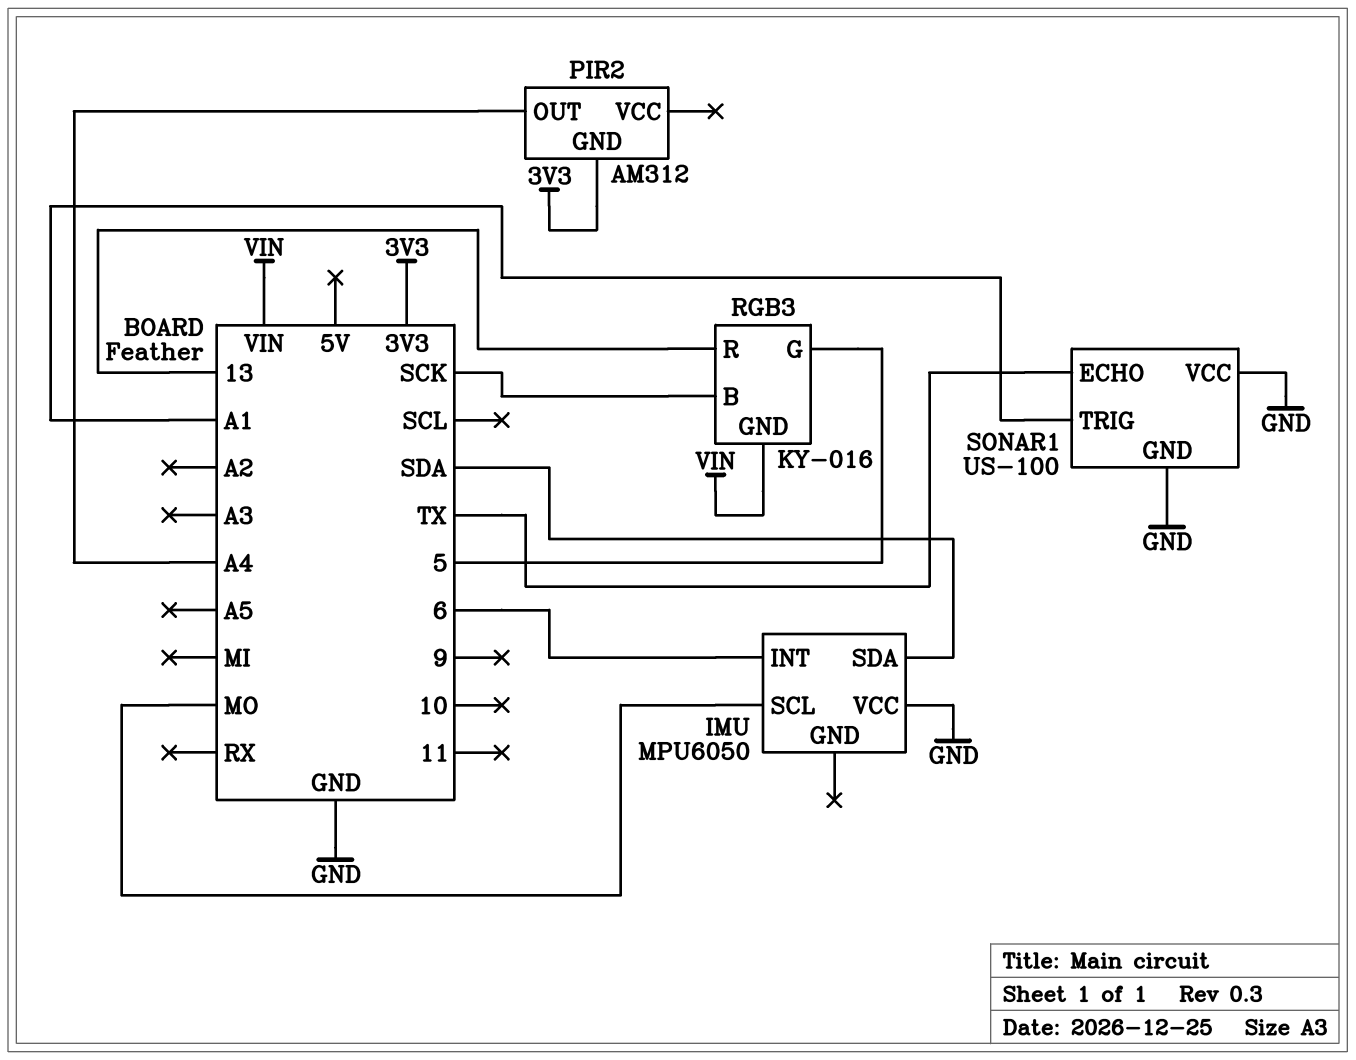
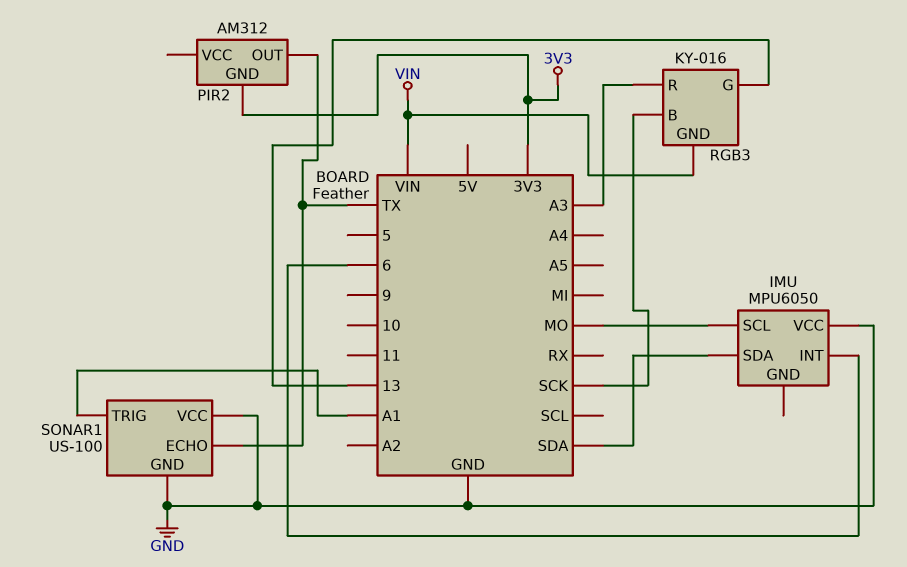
PIR2 pin OUT: A4 -> TX
RGB3 pin G: 5 -> 13
RGB3 pin R: 13 -> A3

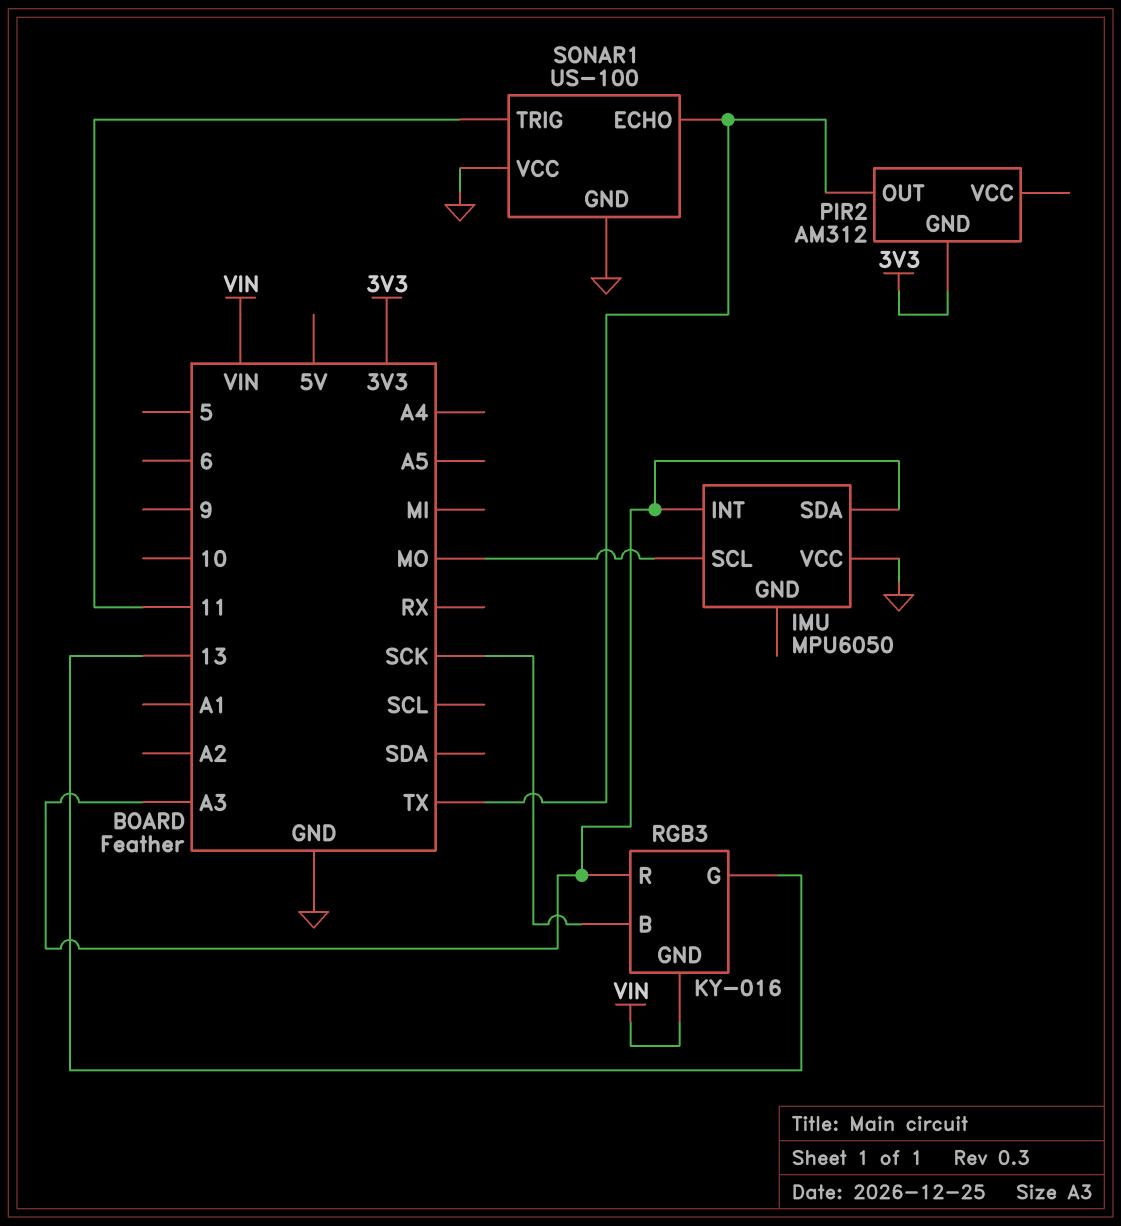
IMU pin INT: 6 -> A3
IMU pin SDA: SDA -> A3
SONAR1 pin TRIG: A1 -> 11

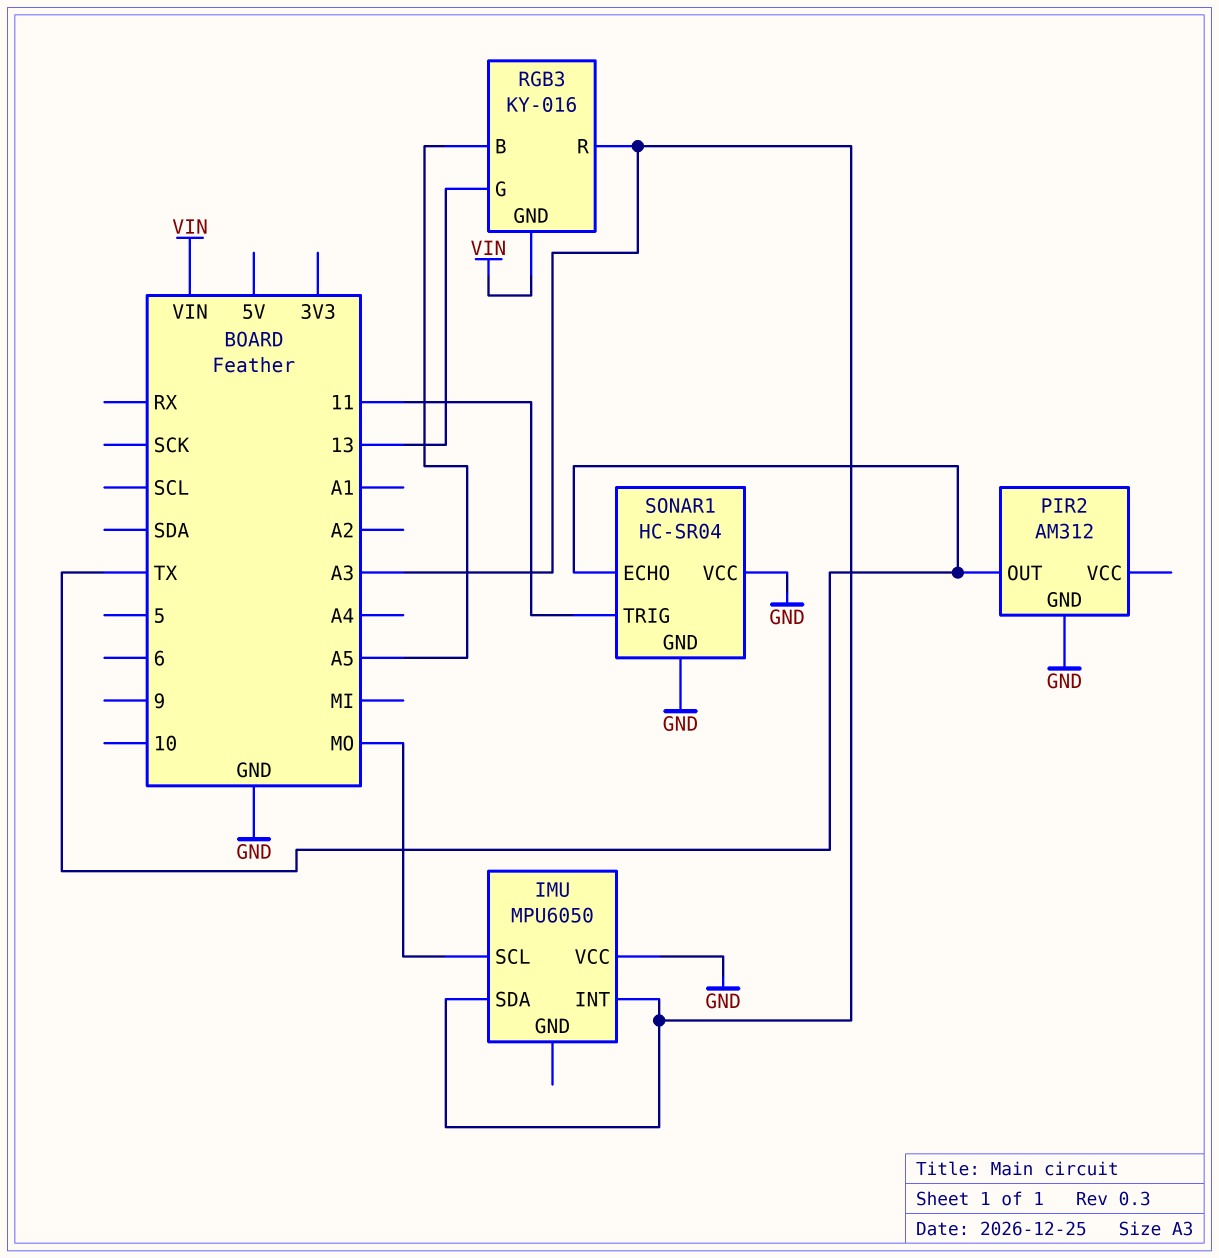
PIR2 pin GND: 3V3 -> GND
RGB3 pin B: SCK -> A5
SONAR1: US-100 -> HC-SR04

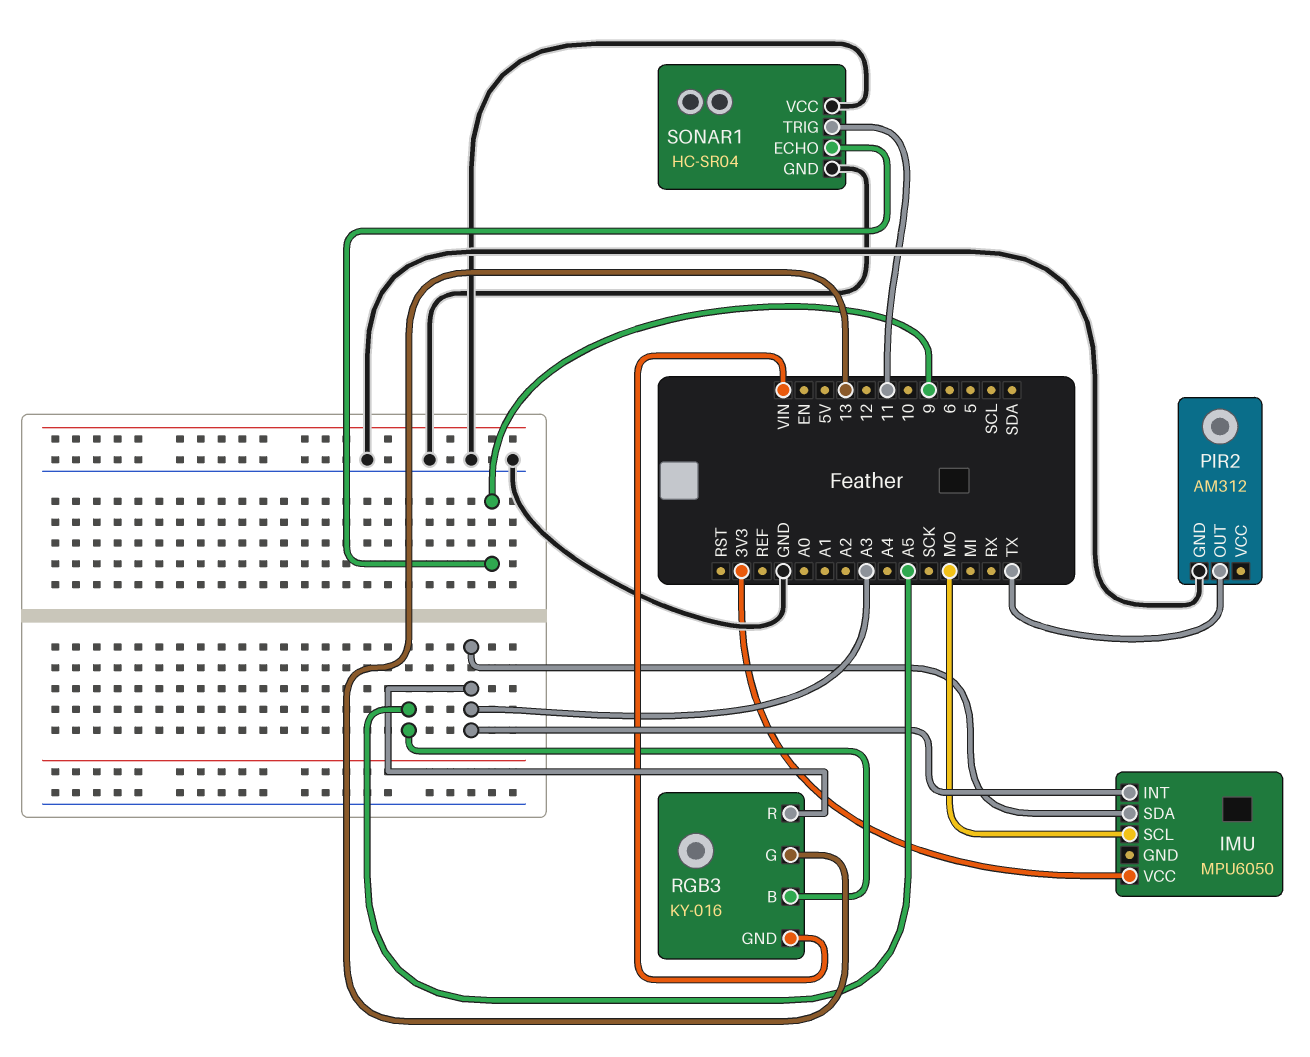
IMU pin VCC: GND -> 3V3
SONAR1 pin ECHO: TX -> 9

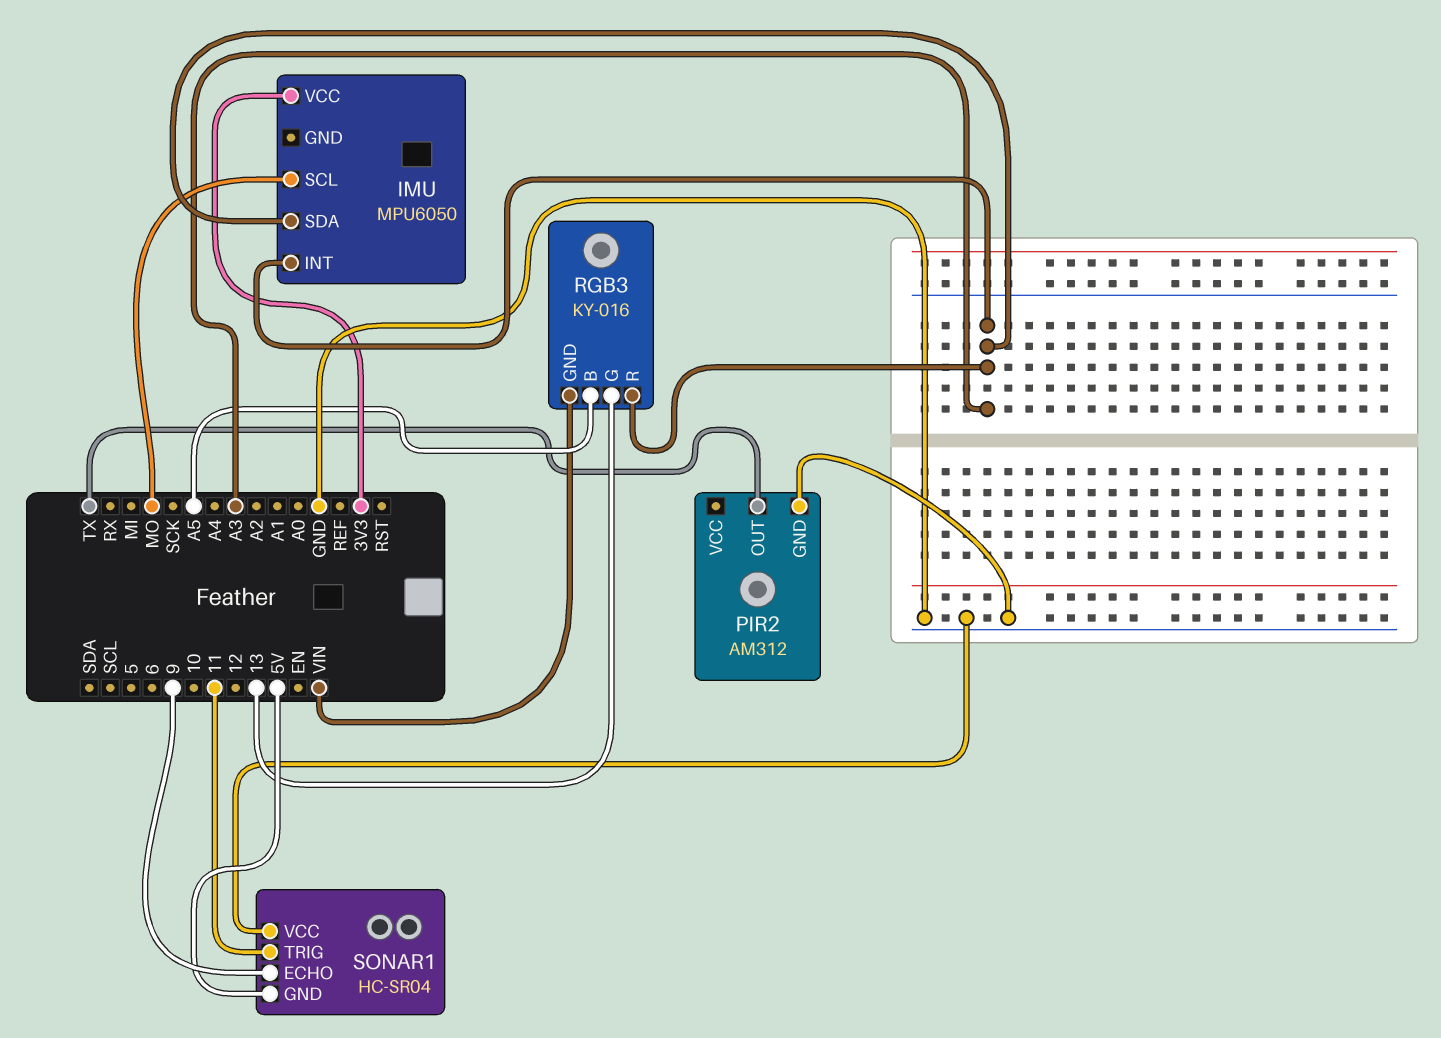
SONAR1 pin GND: GND -> 5V

